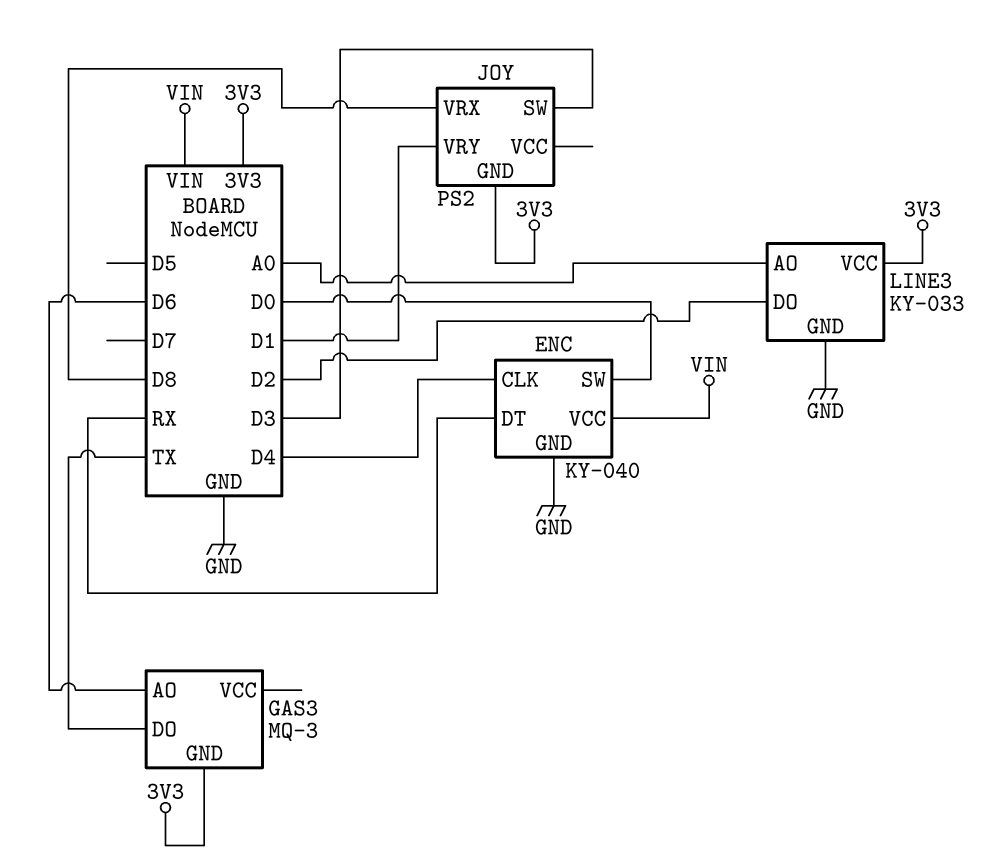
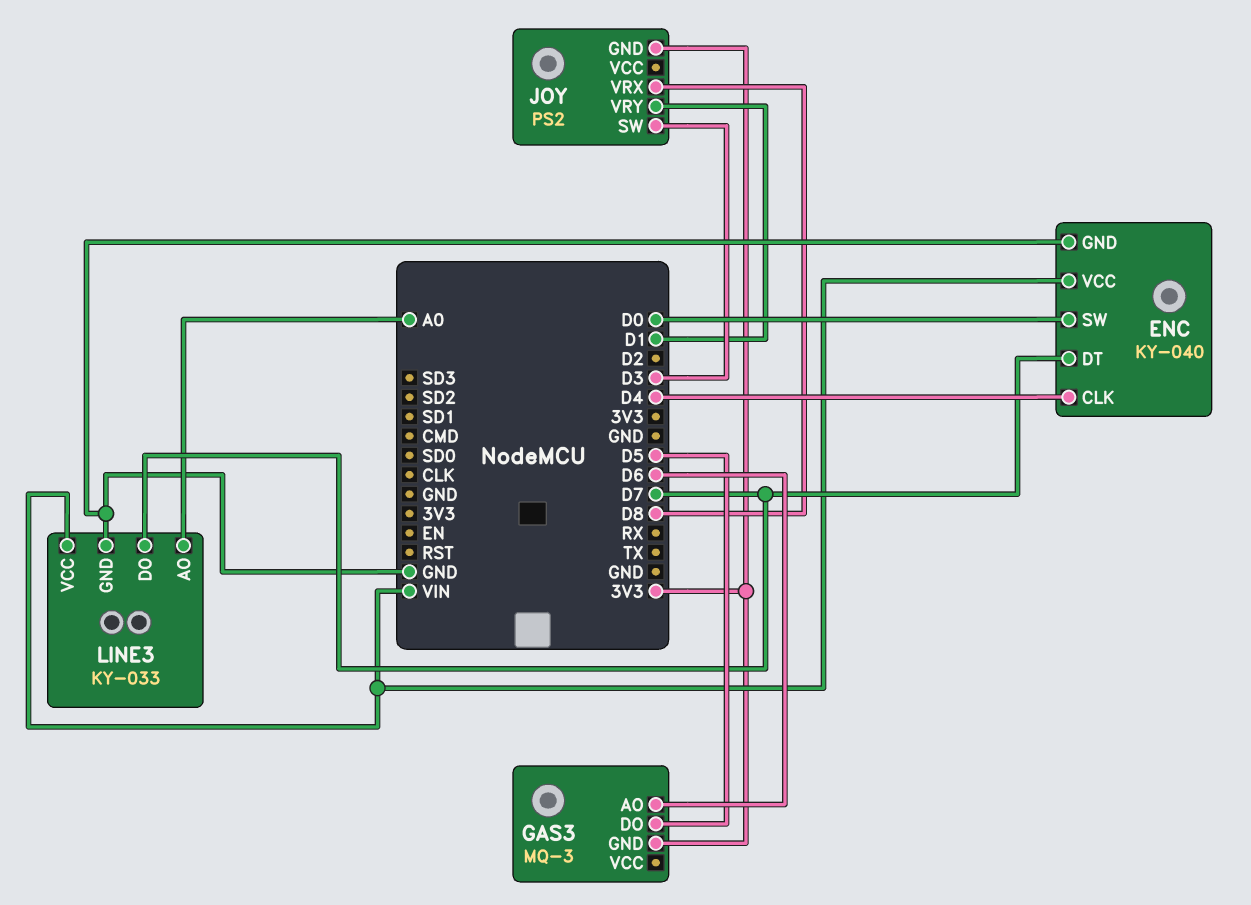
ENC pin DT: RX -> D7
GAS3 pin DO: TX -> D5
LINE3 pin DO: D2 -> D7
LINE3 pin VCC: 3V3 -> VIN

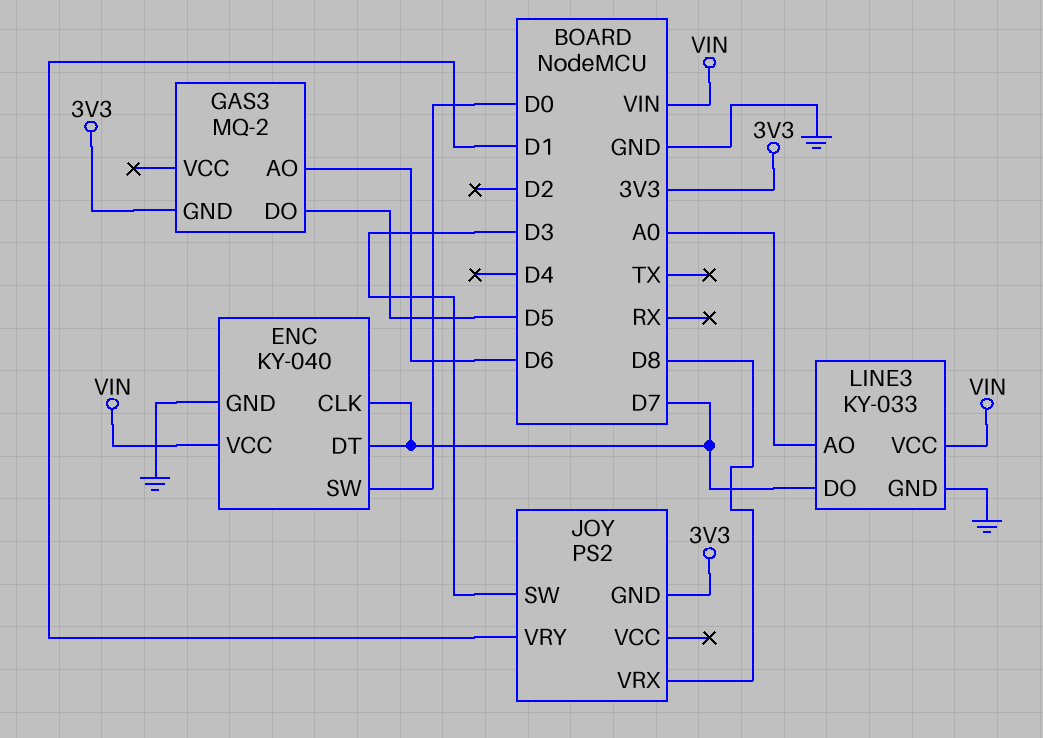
ENC pin CLK: D4 -> D7
GAS3: MQ-3 -> MQ-2

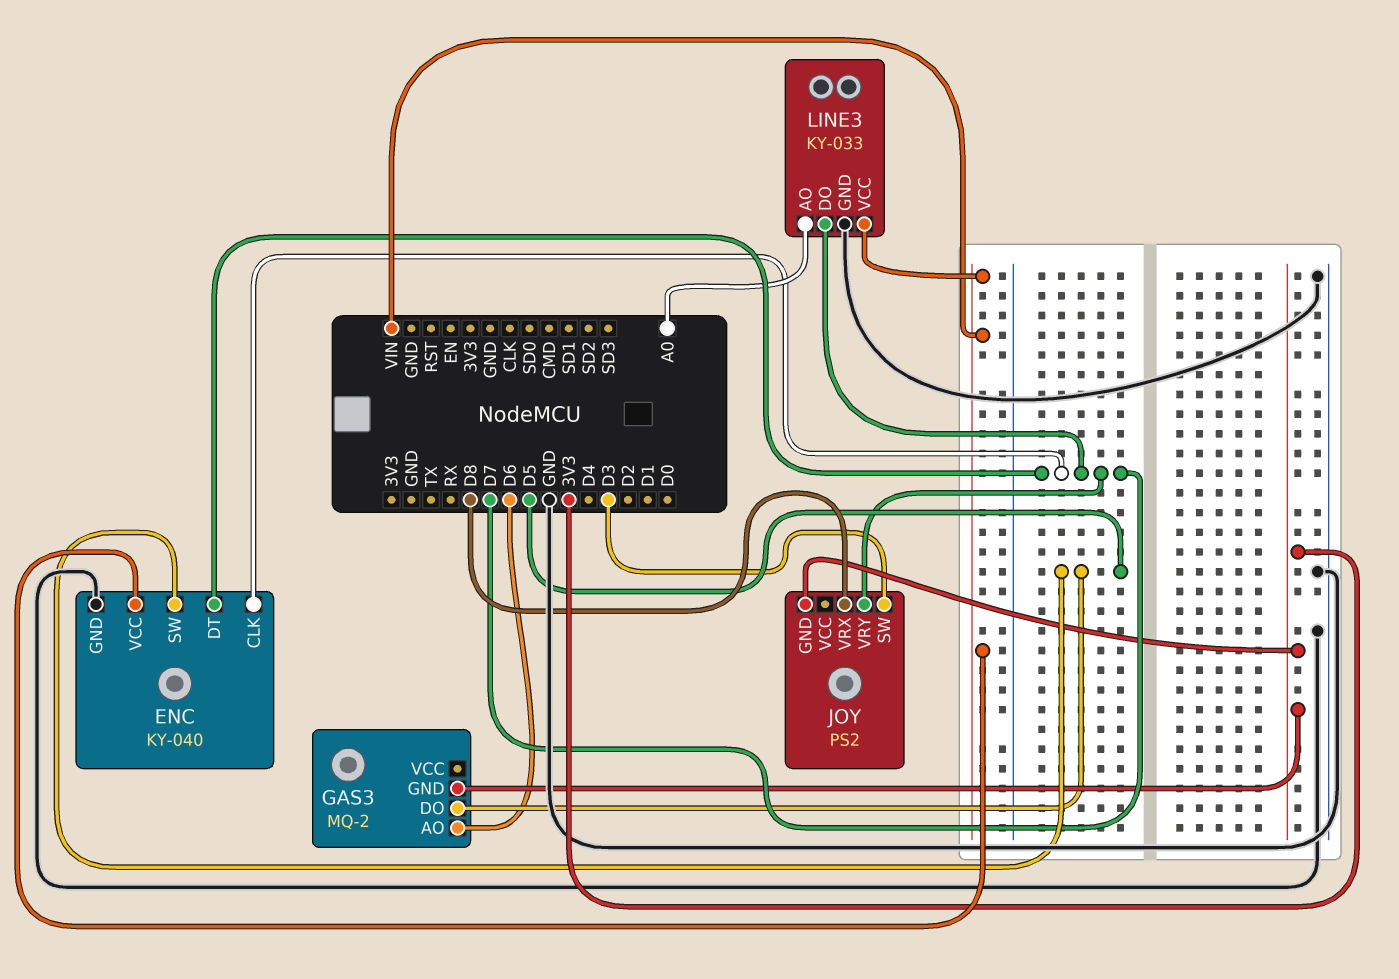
ENC pin SW: D0 -> D5
JOY pin VRY: D1 -> D7

